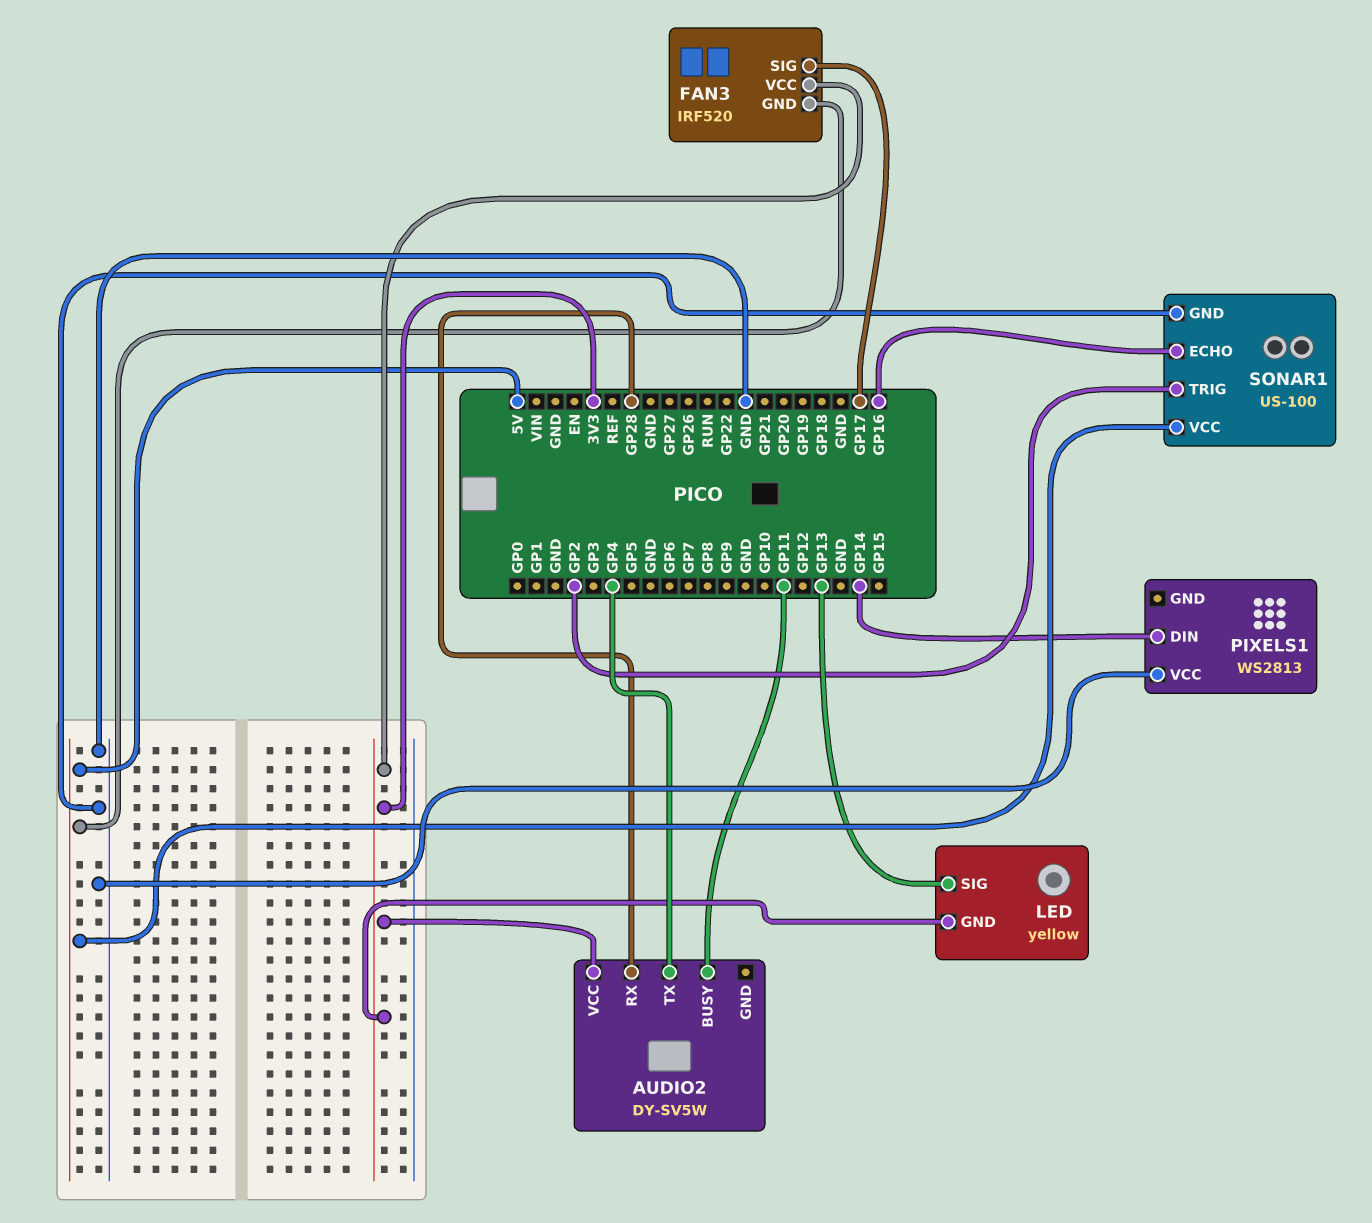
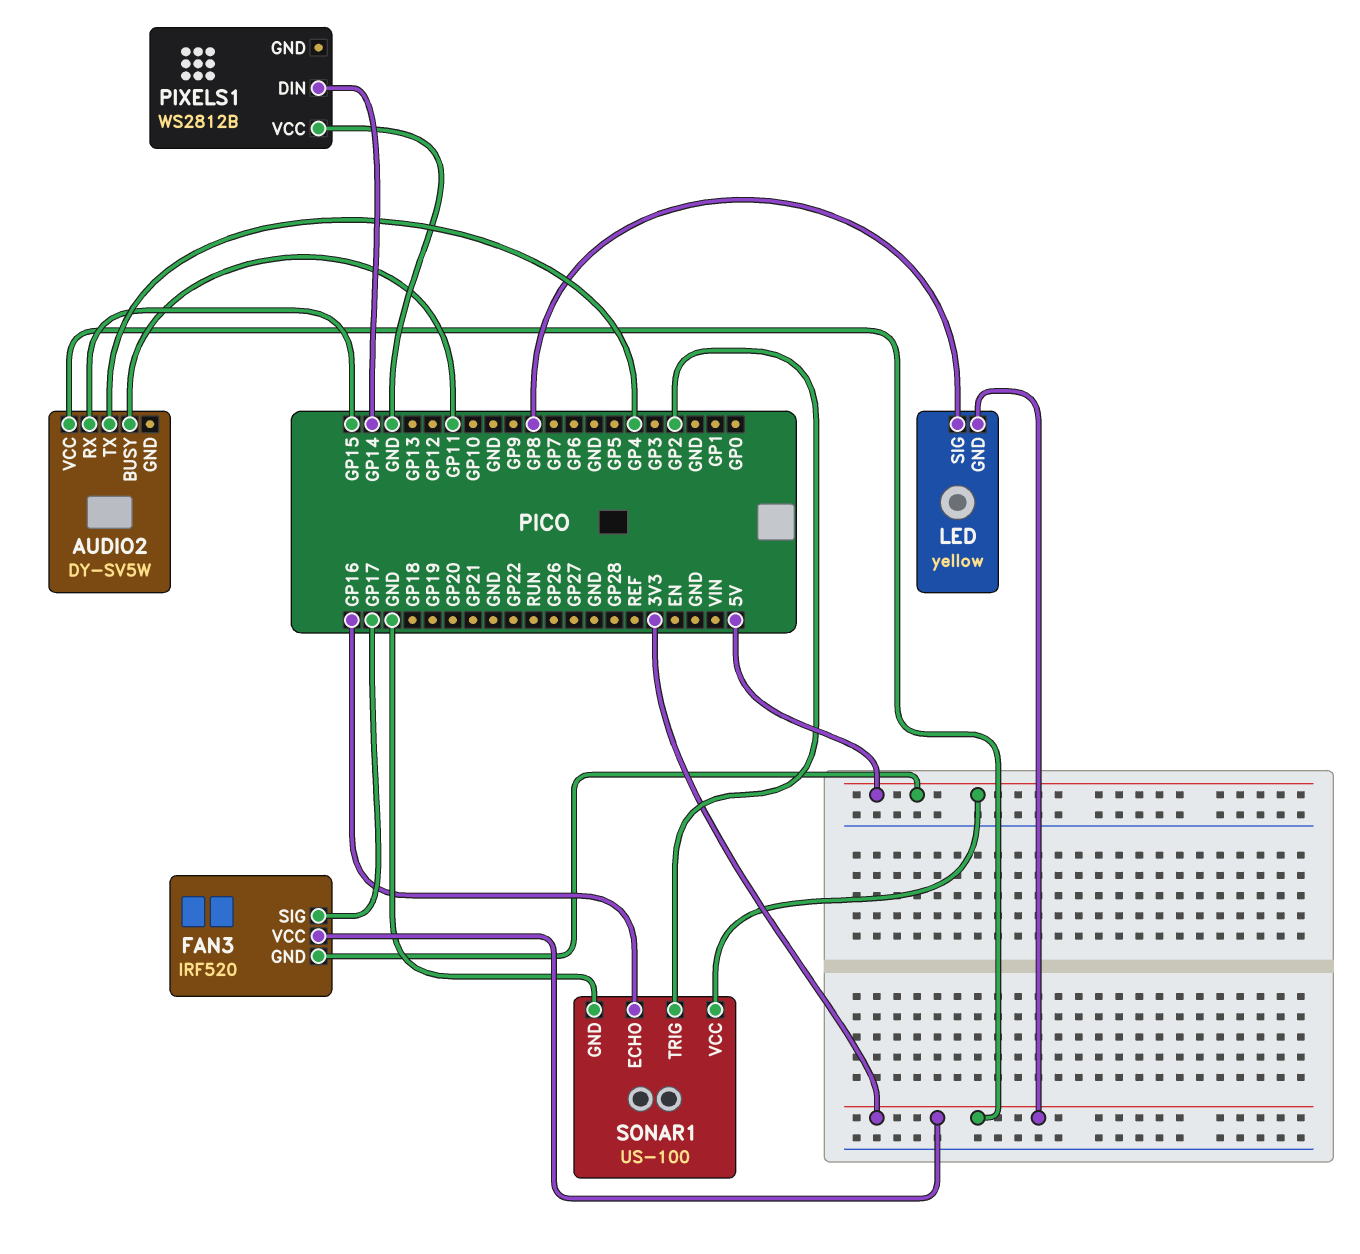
AUDIO2 pin RX: GP28 -> GP15
LED pin SIG: GP13 -> GP8
PIXELS1: WS2813 -> WS2812B

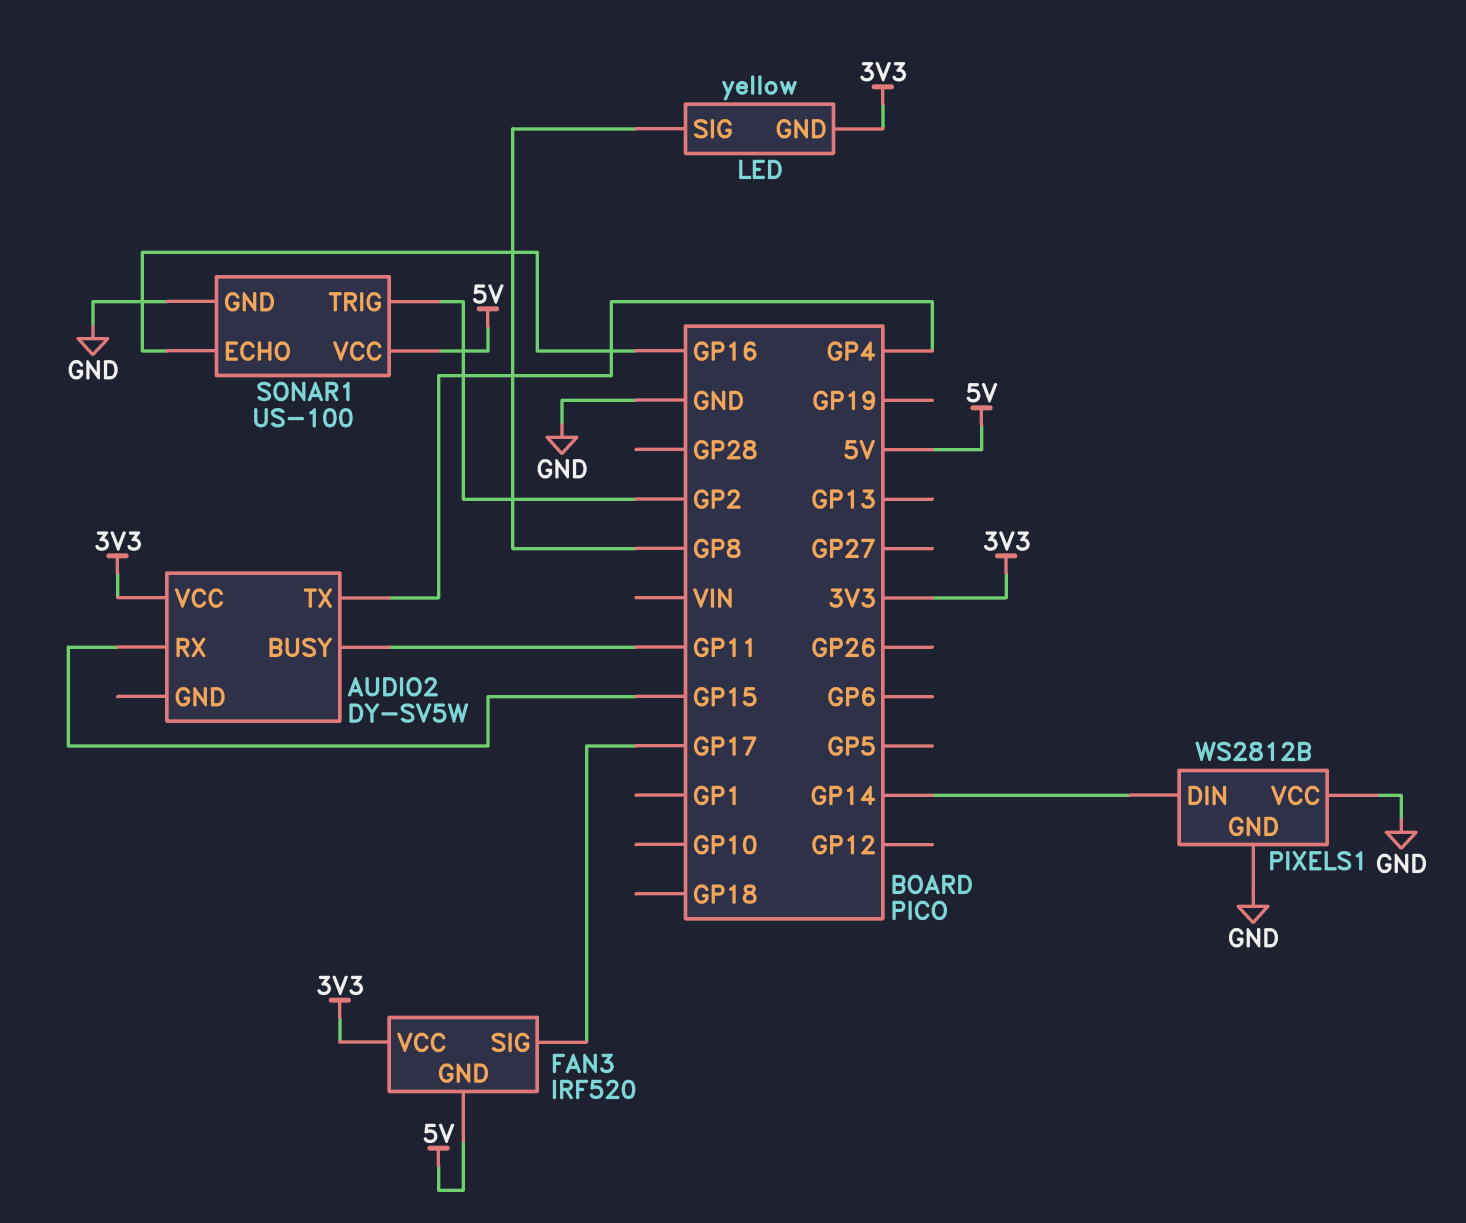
PIXELS1 pin GND: none -> GND

